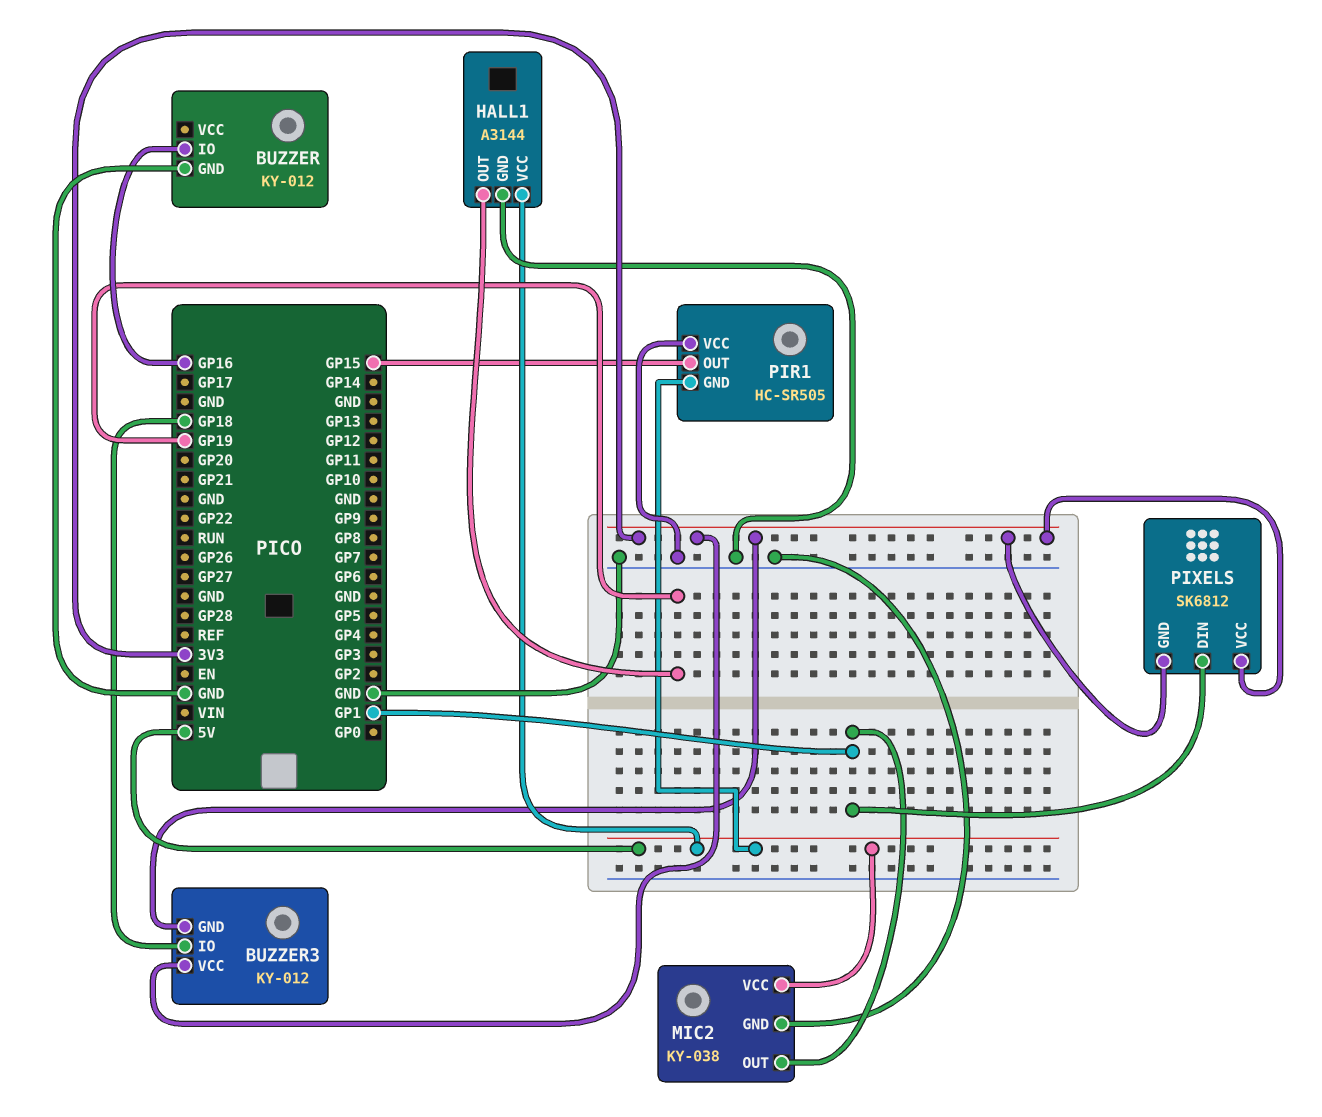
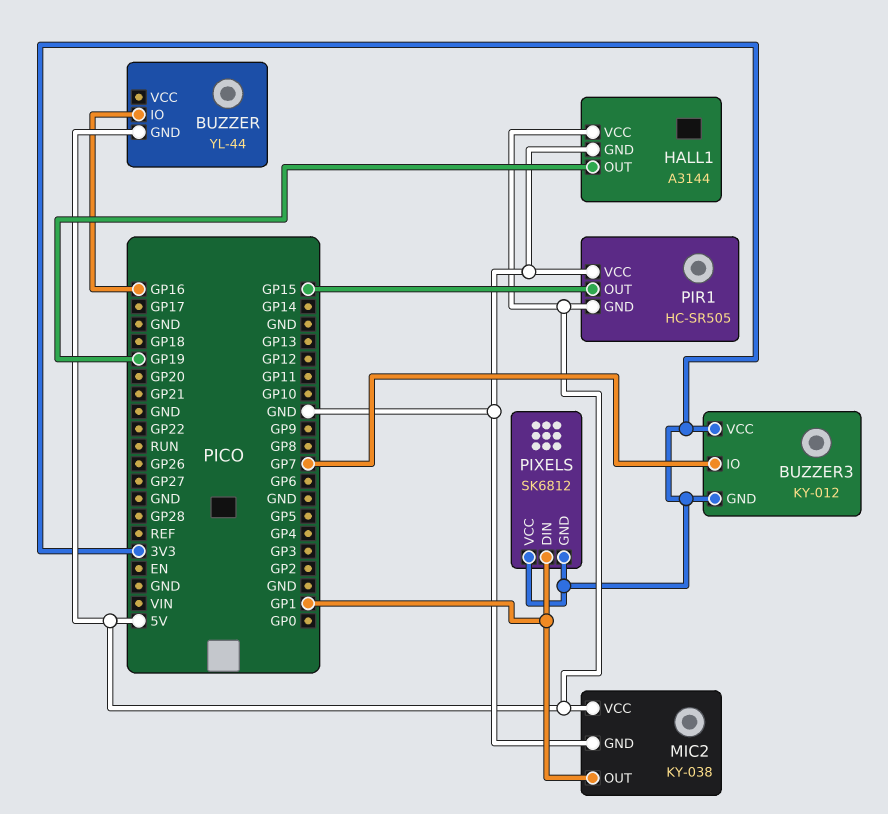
BUZZER: KY-012 -> YL-44
BUZZER pin GND: GND -> 5V
BUZZER3 pin IO: GP18 -> GP7

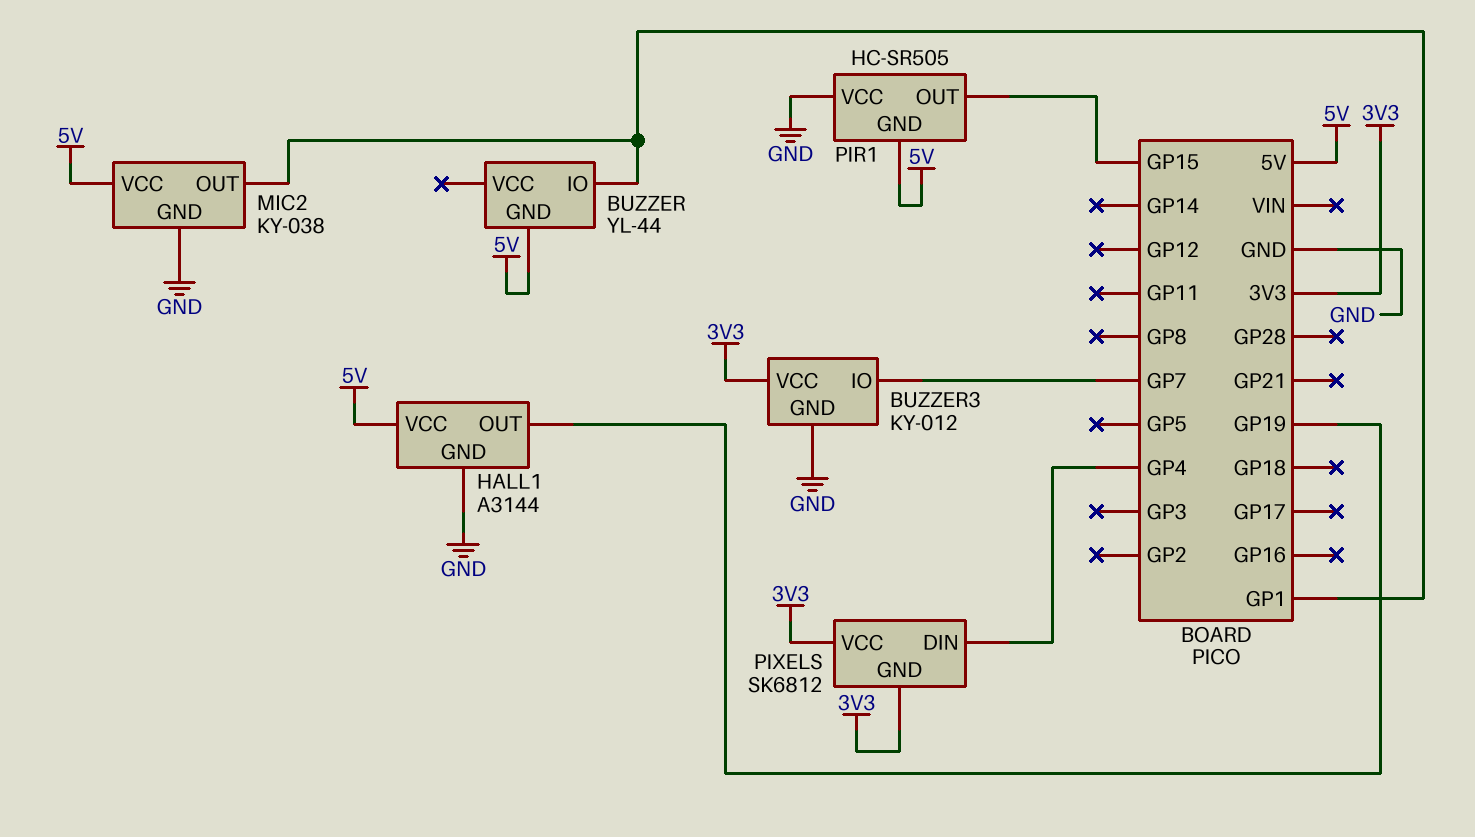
BUZZER pin IO: GP16 -> GP1
BUZZER3 pin GND: 3V3 -> GND
PIXELS pin DIN: GP1 -> GP4

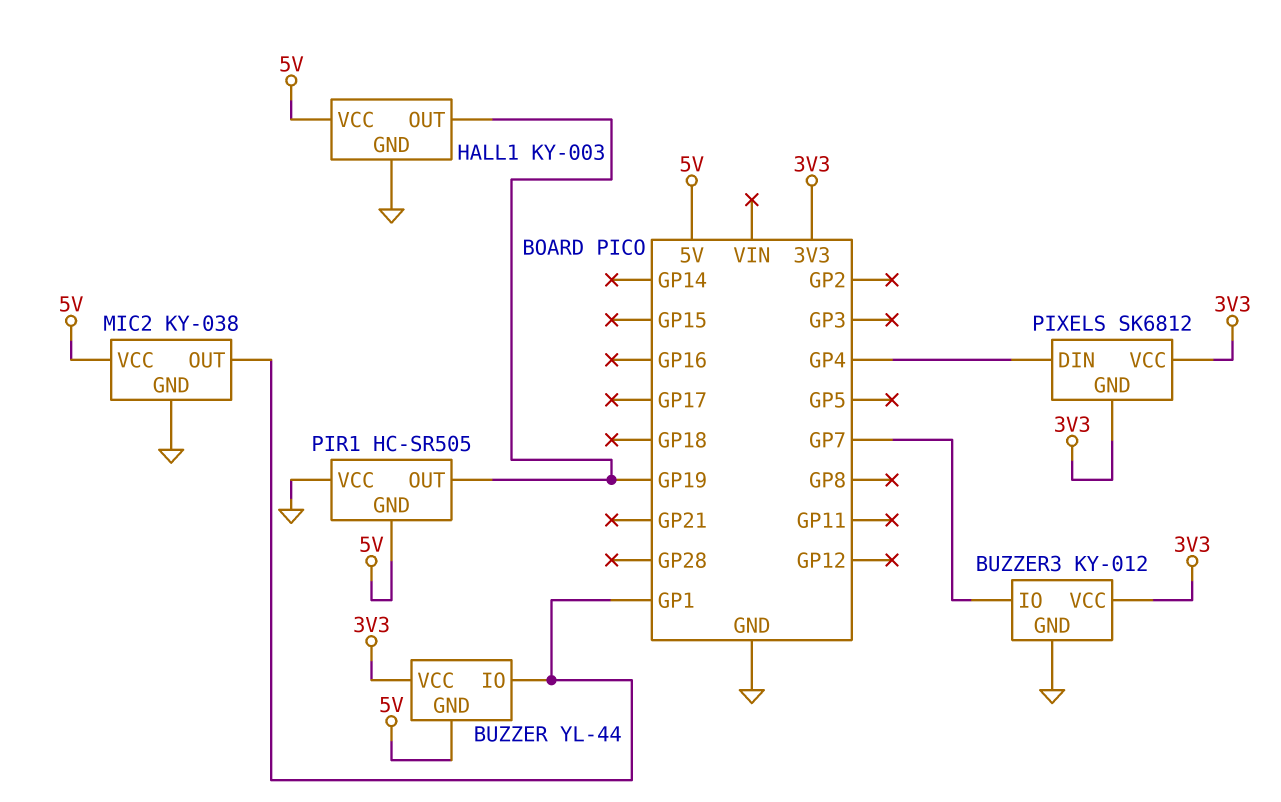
BUZZER pin VCC: none -> 3V3
HALL1: A3144 -> KY-003
PIR1 pin OUT: GP15 -> GP19

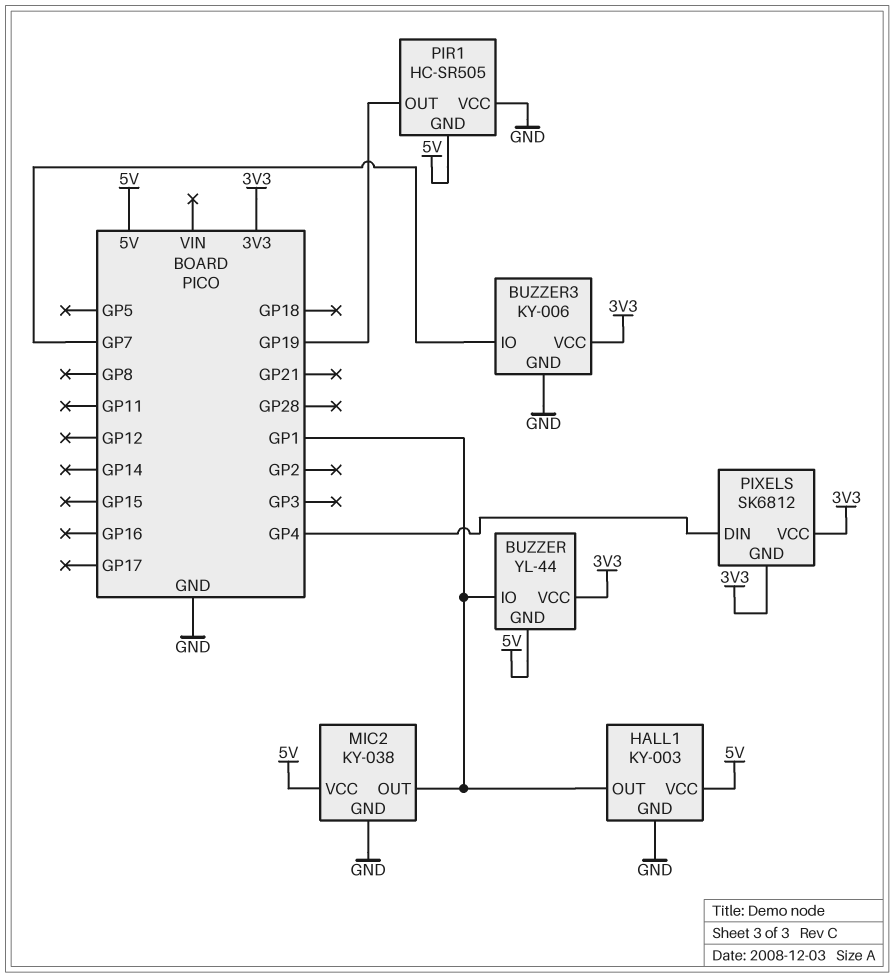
BUZZER3: KY-012 -> KY-006
HALL1 pin OUT: GP19 -> GP1

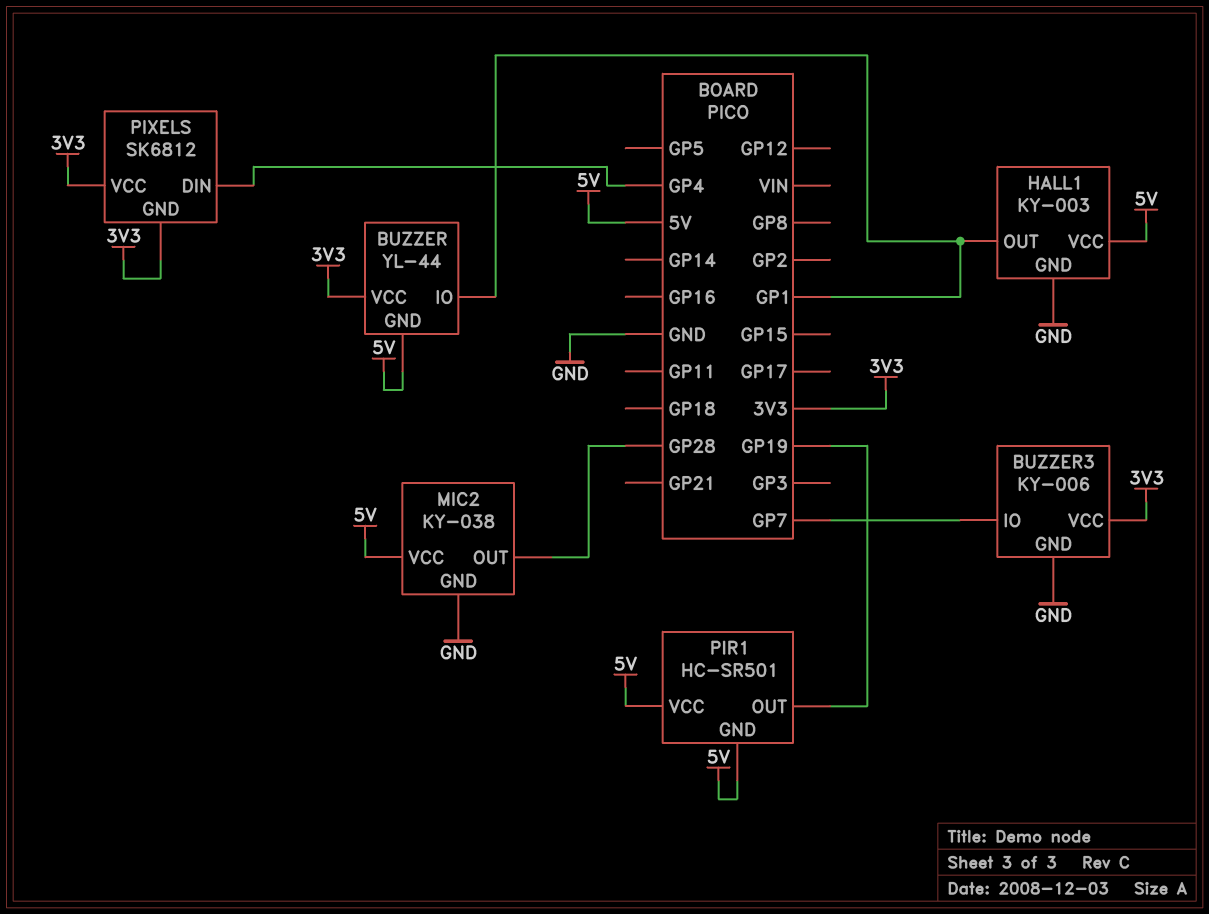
MIC2 pin OUT: GP1 -> GP28
PIR1: HC-SR505 -> HC-SR501
PIR1 pin VCC: GND -> 5V

